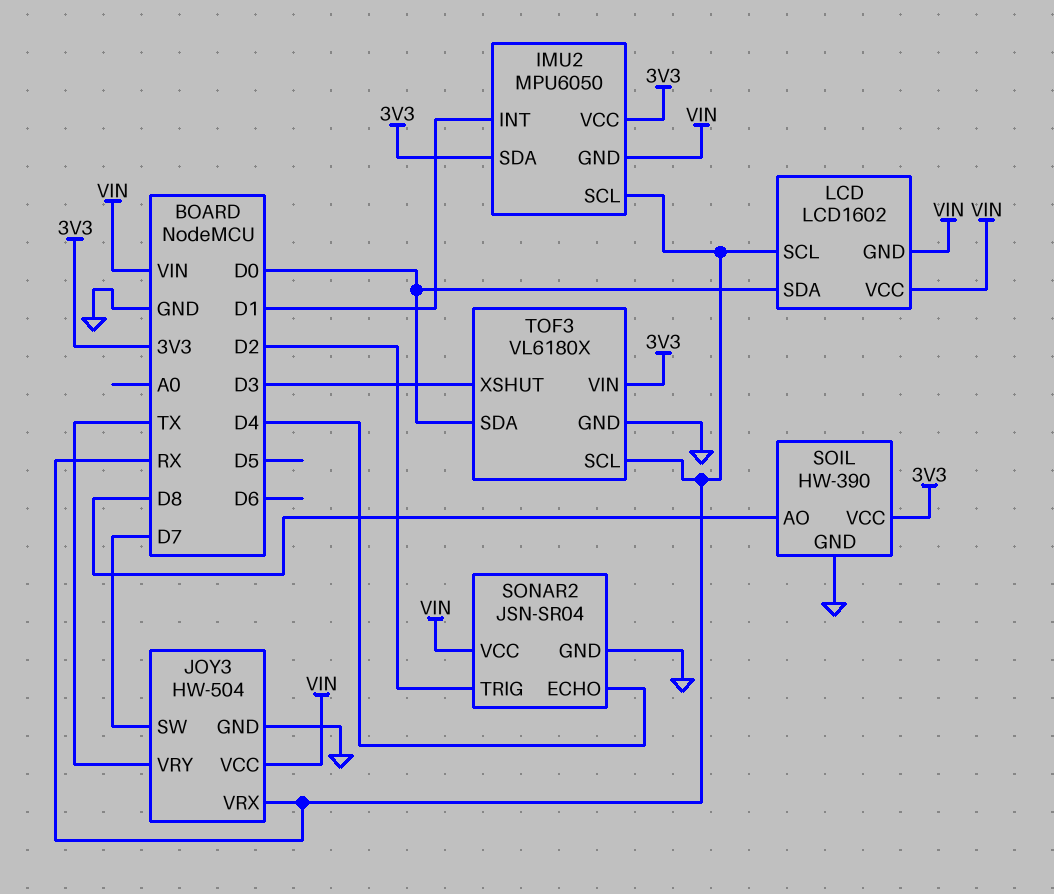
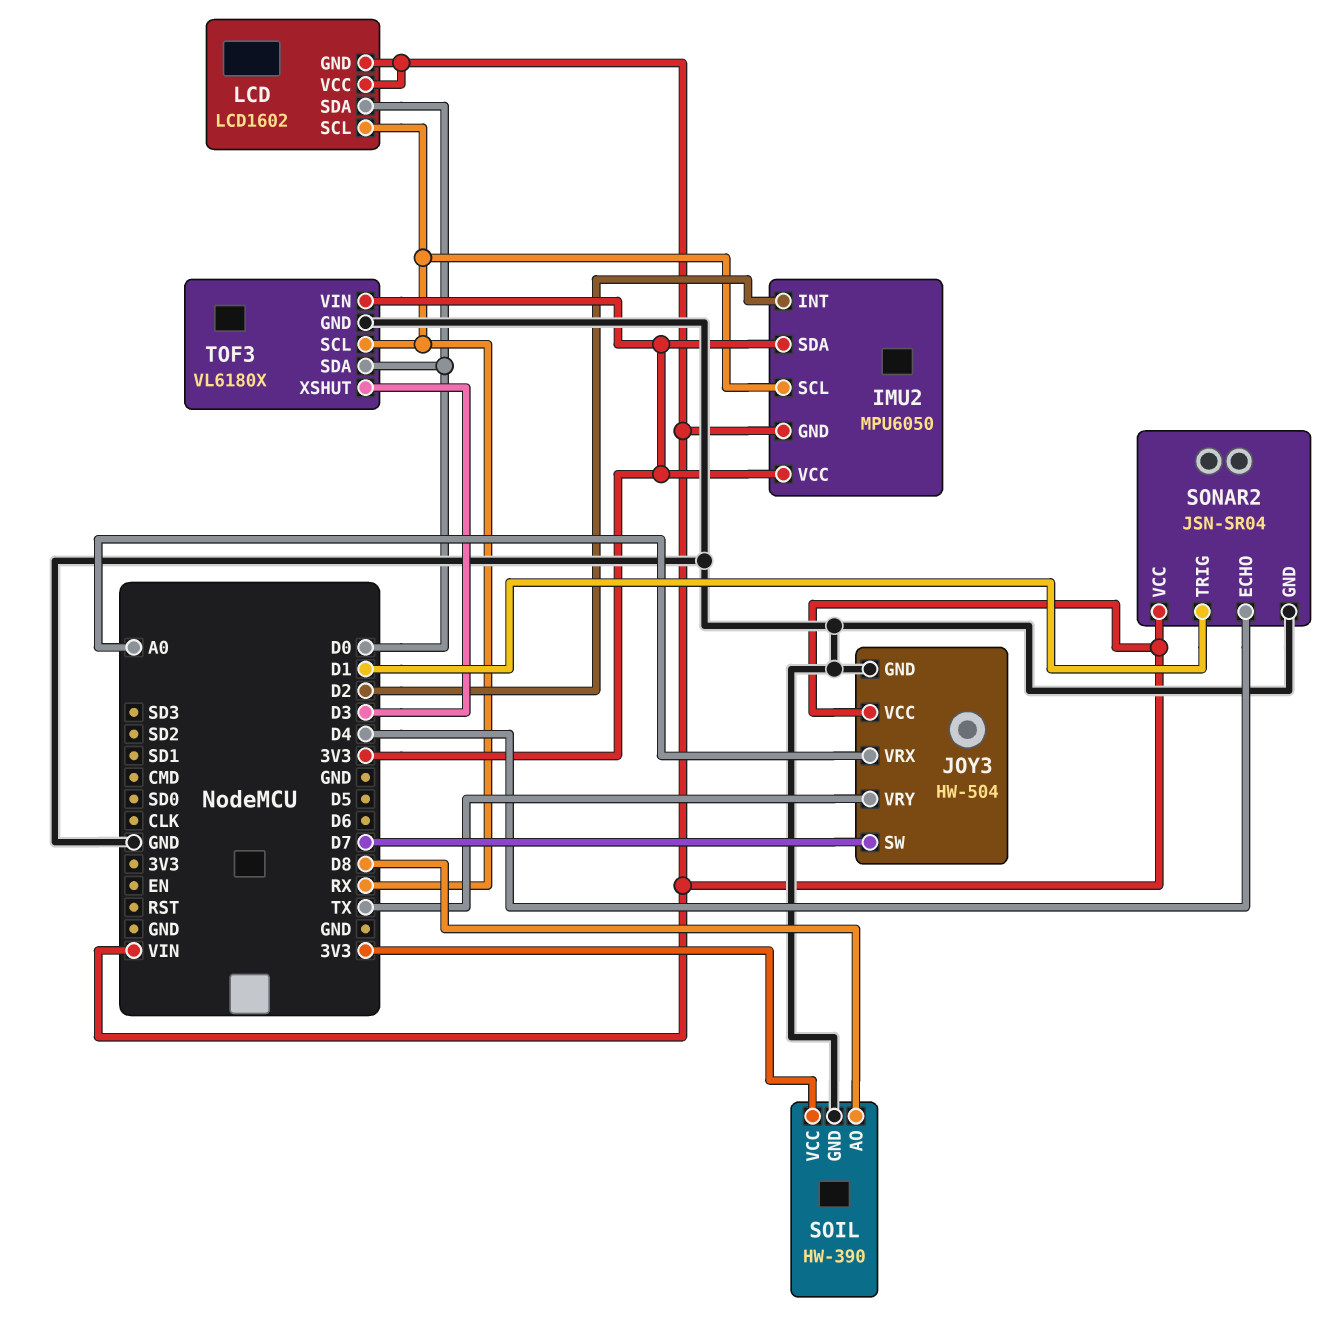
IMU2 pin INT: D1 -> D2
JOY3 pin VRX: RX -> A0
SONAR2 pin TRIG: D2 -> D1

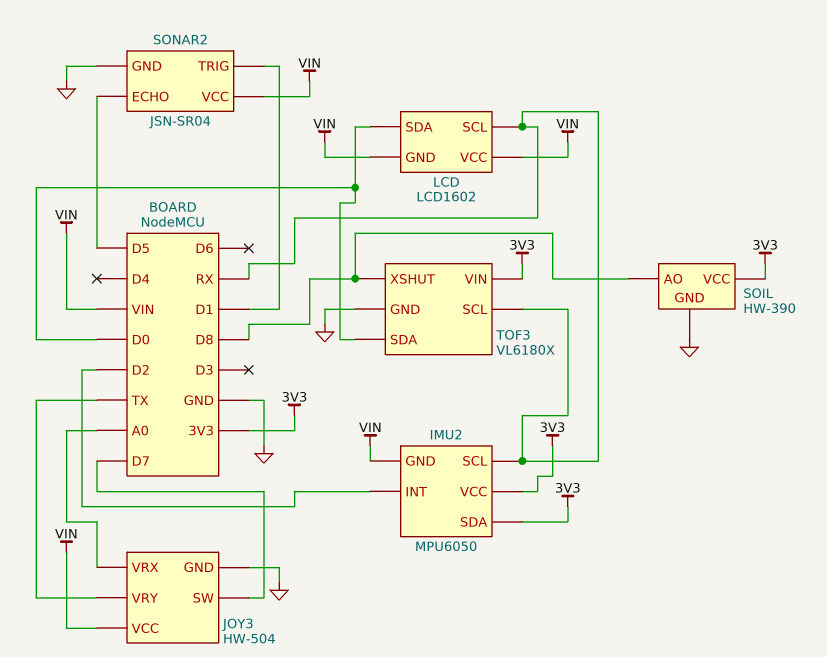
SONAR2 pin ECHO: D4 -> D5
TOF3 pin XSHUT: D3 -> D8

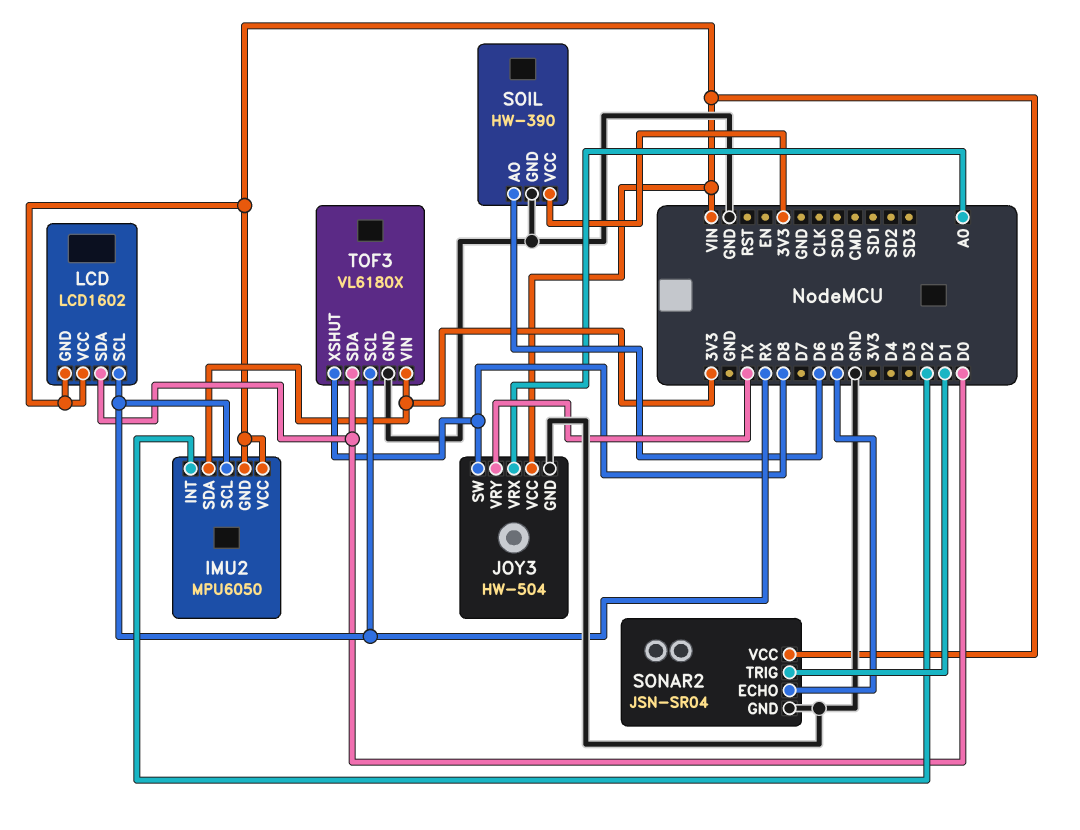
IMU2 pin VCC: 3V3 -> VIN
JOY3 pin SW: D7 -> D8
SOIL pin AO: D8 -> D6

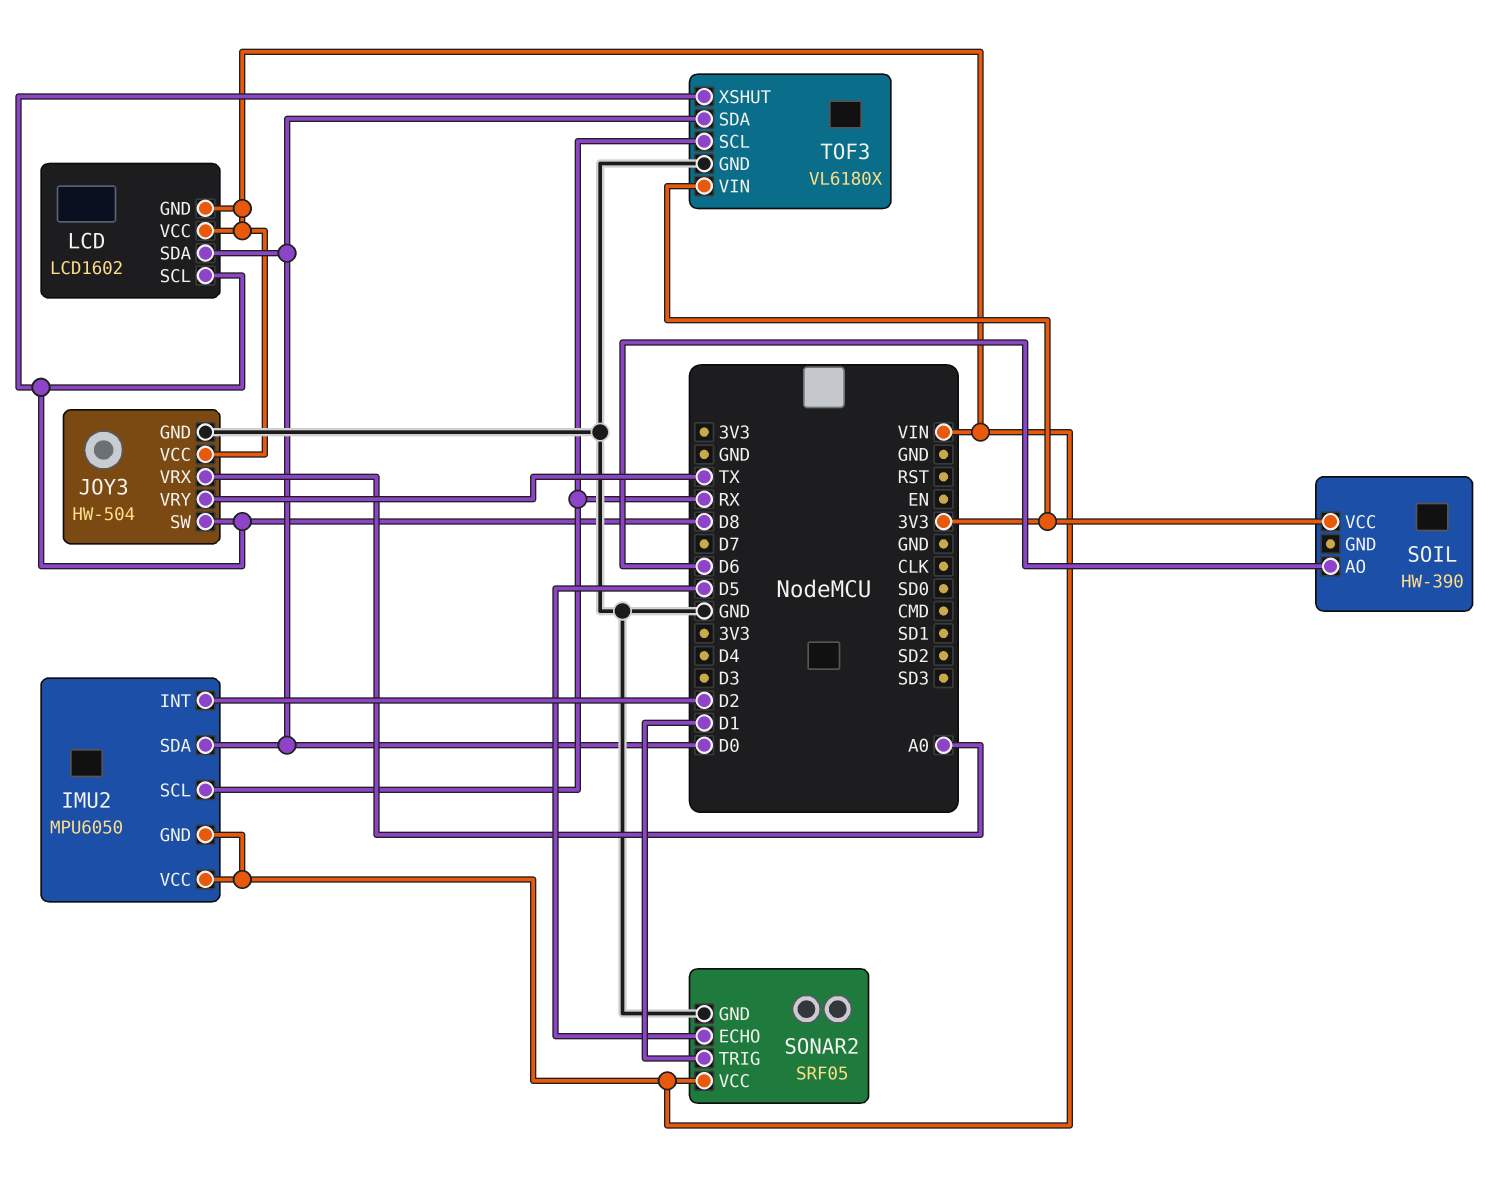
IMU2 pin SDA: 3V3 -> D0
LCD pin SCL: RX -> D8
SOIL pin GND: GND -> none
SONAR2: JSN-SR04 -> SRF05

